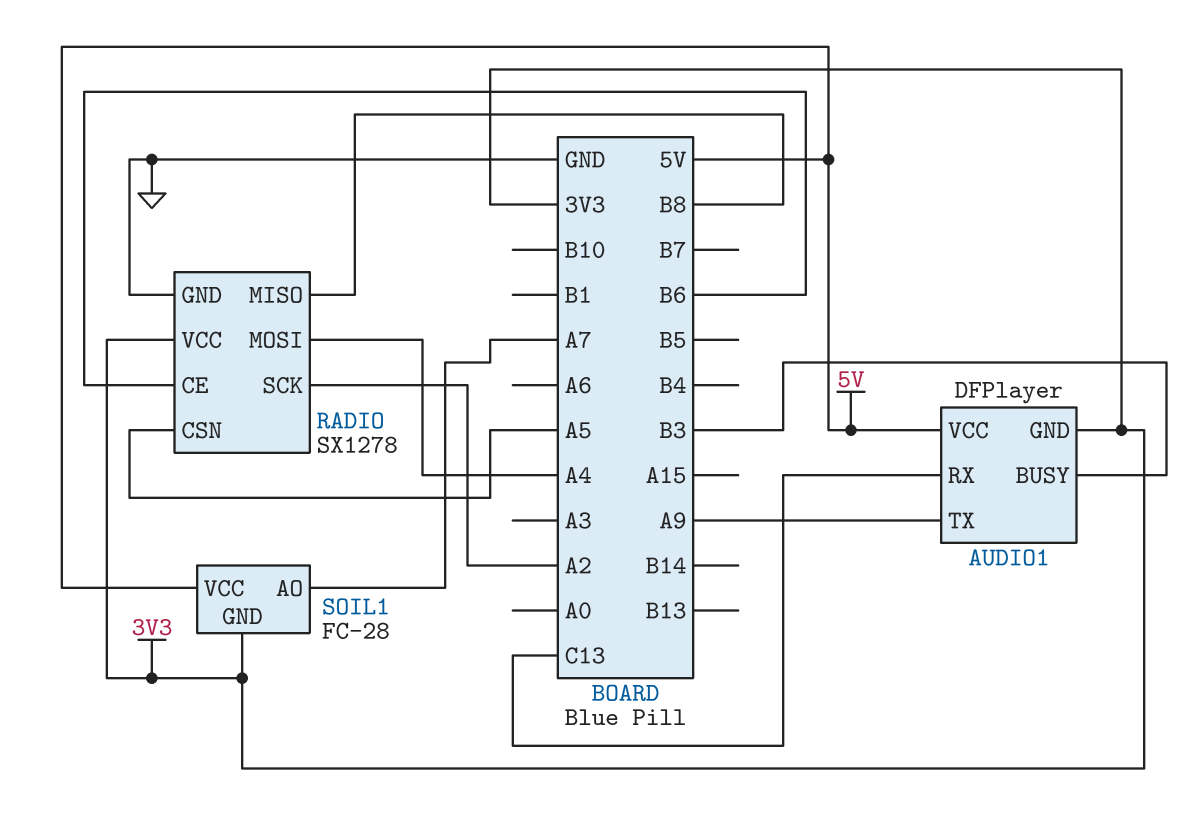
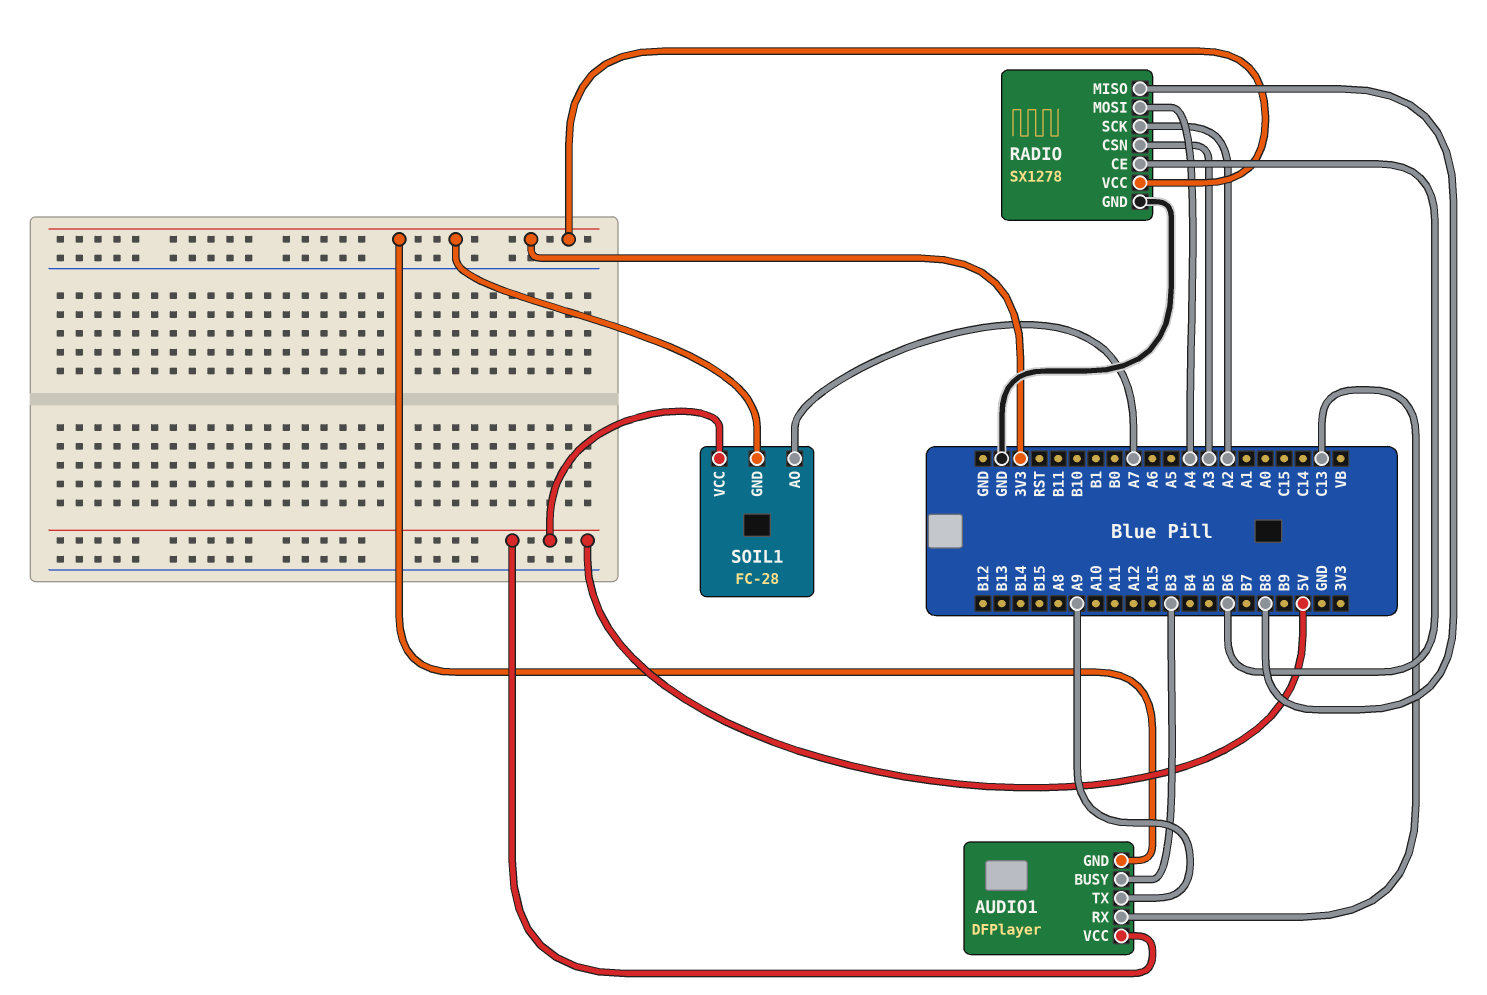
RADIO pin CSN: A5 -> A3

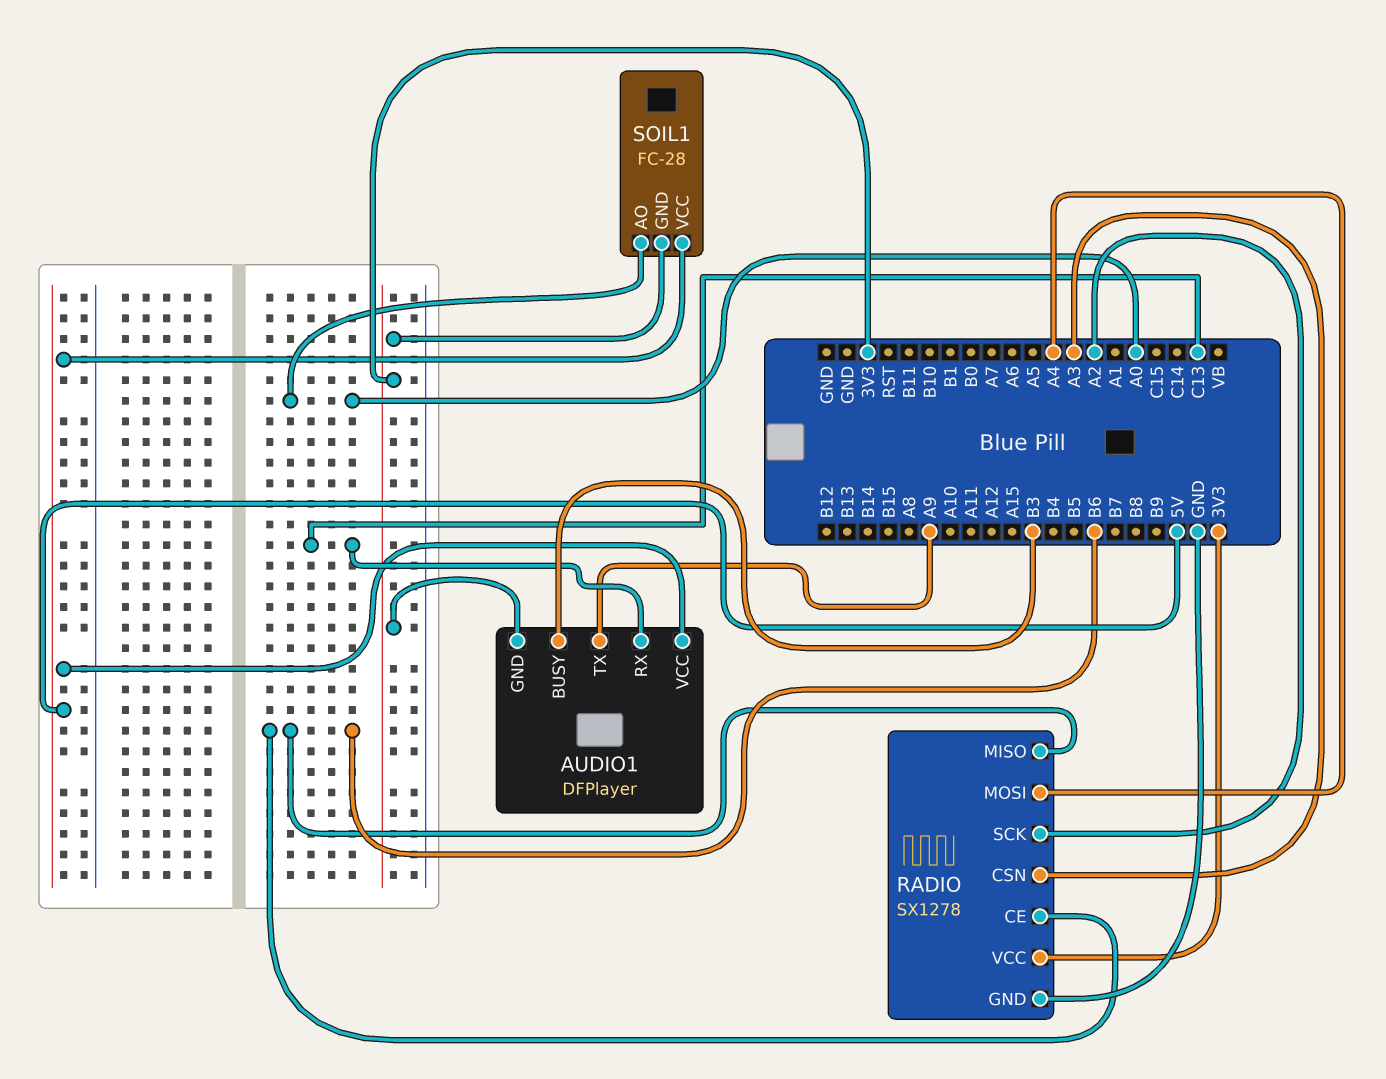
RADIO pin MISO: B8 -> B6
SOIL1 pin AO: A7 -> A0

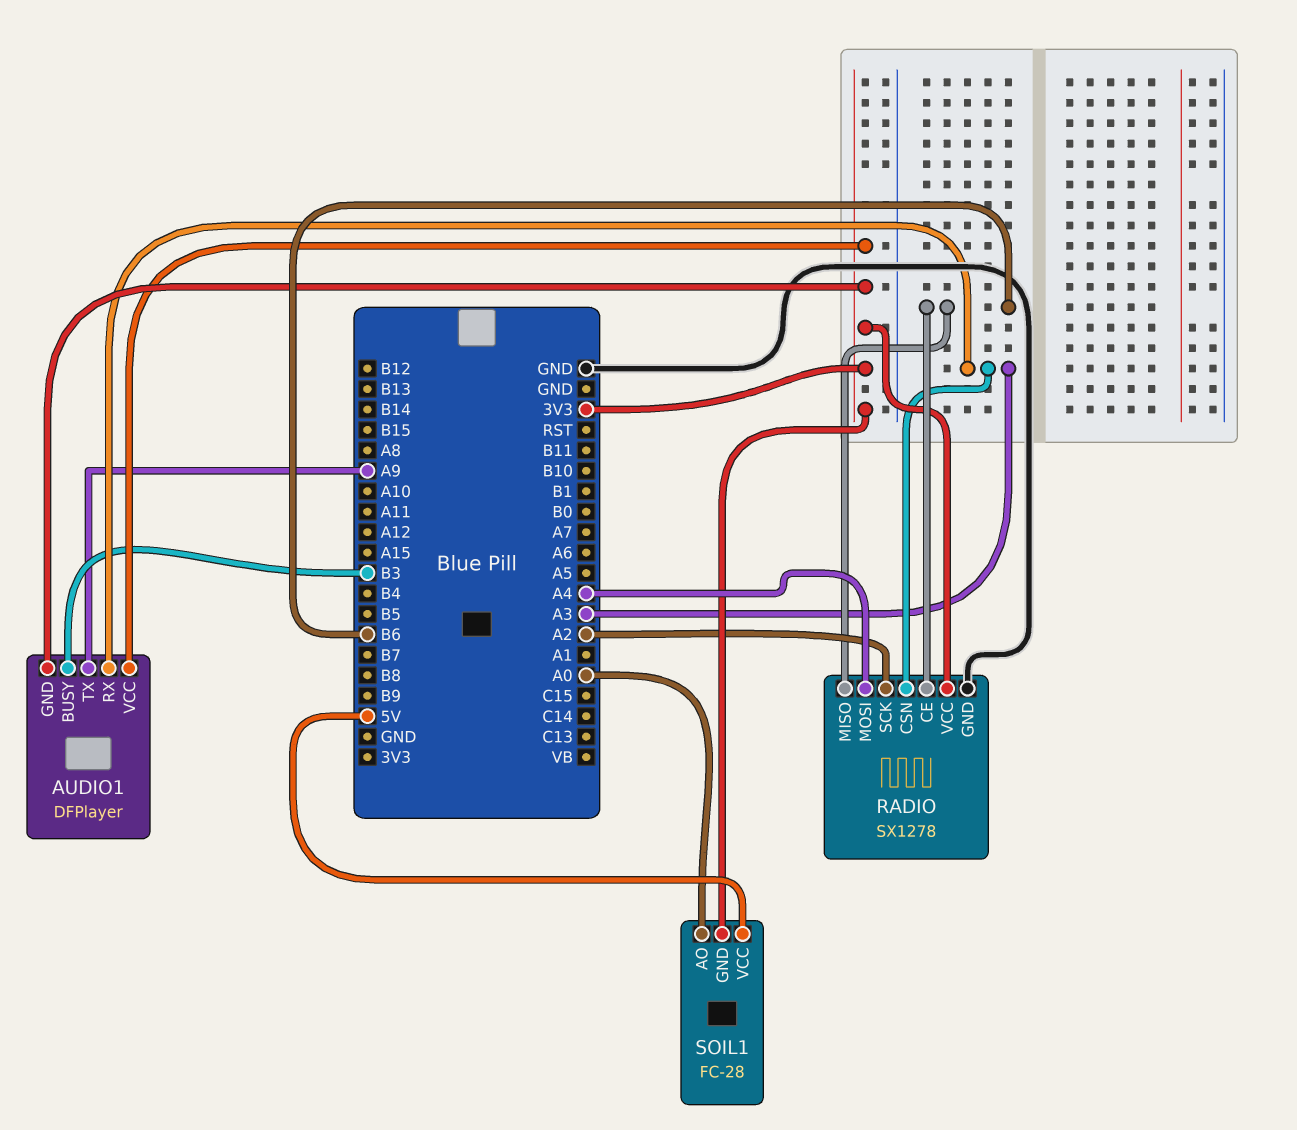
AUDIO1 pin RX: C13 -> A3
AUDIO1 pin VCC: 5V -> 3V3

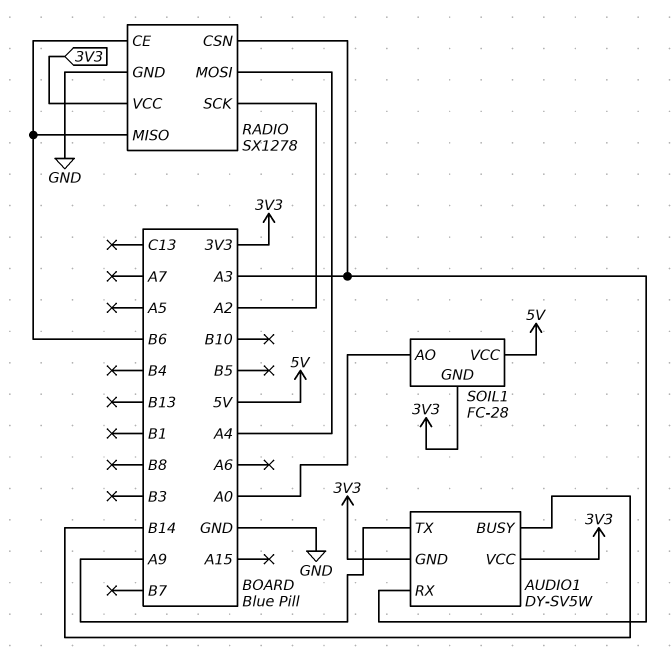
AUDIO1: DFPlayer -> DY-SV5W
AUDIO1 pin BUSY: B3 -> B14

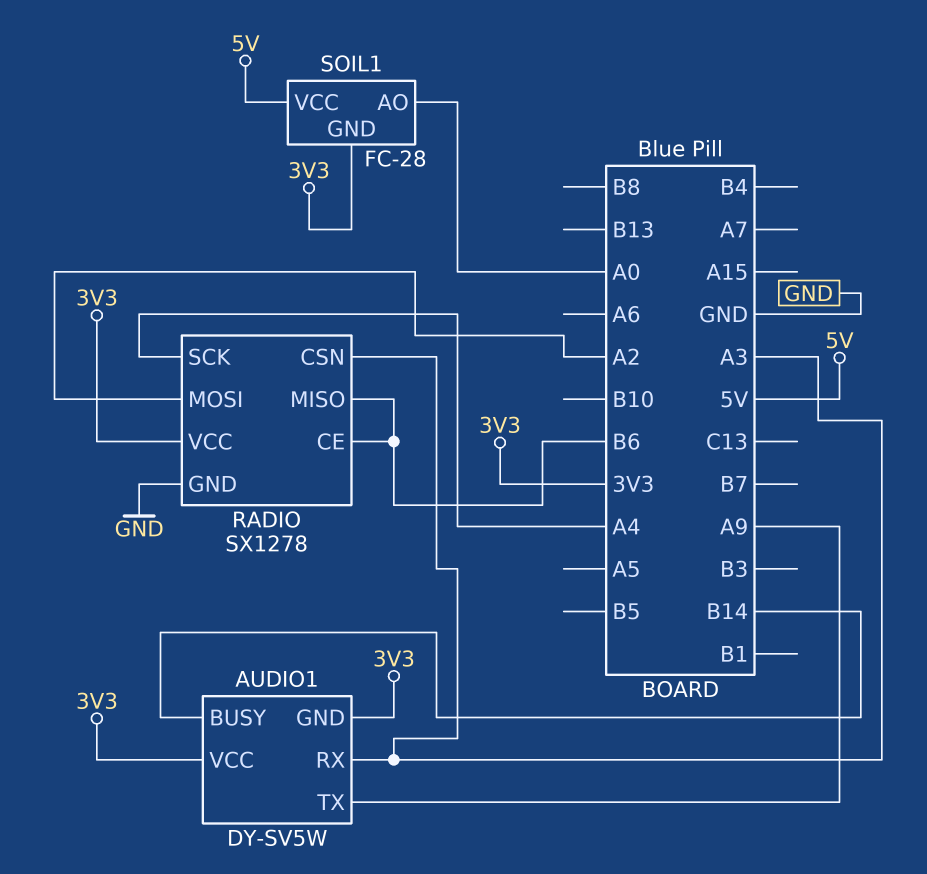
RADIO pin MOSI: A4 -> A2
RADIO pin SCK: A2 -> A4

